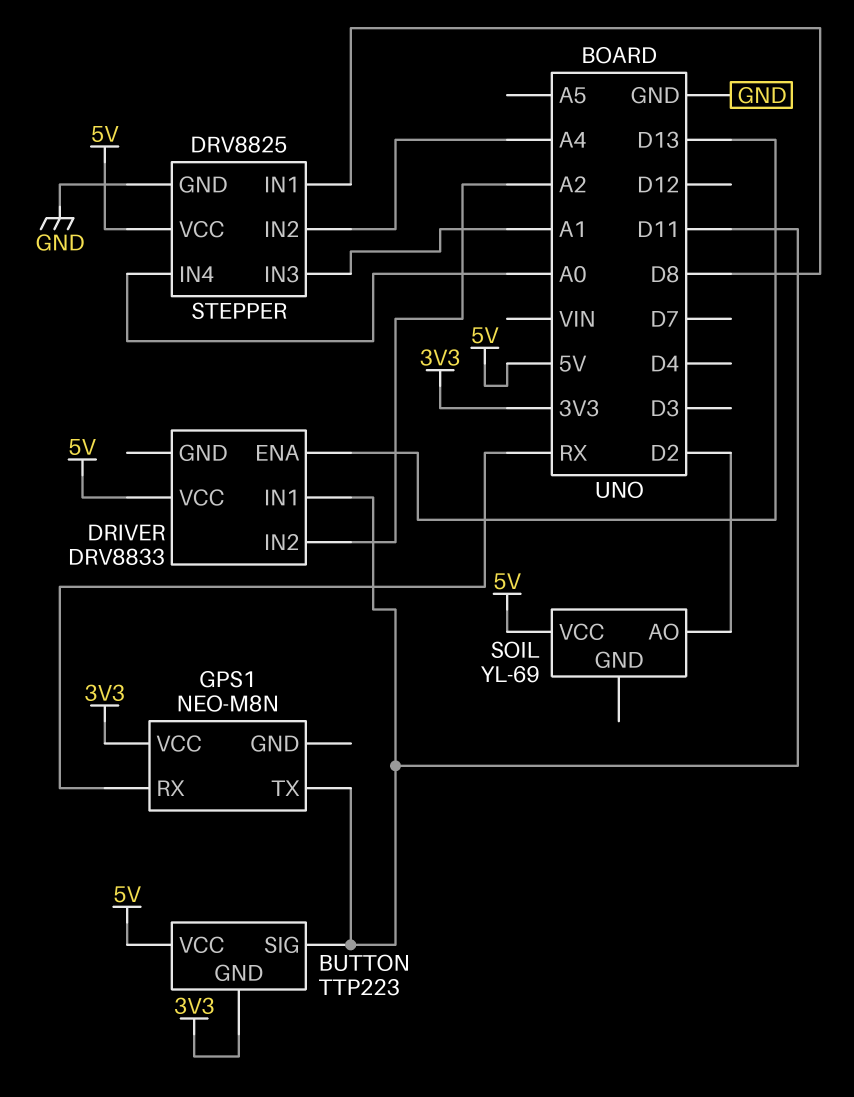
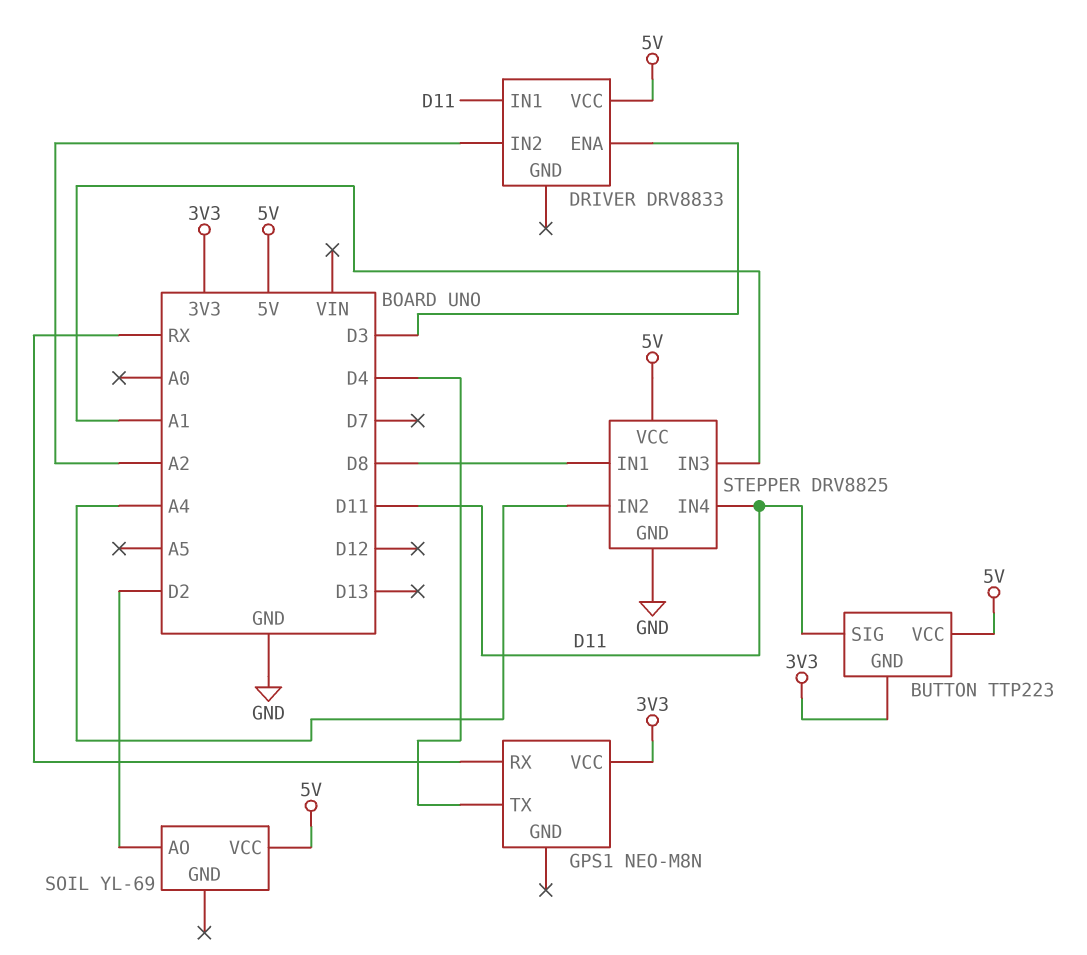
DRIVER pin ENA: D13 -> D3
GPS1 pin TX: D11 -> D4
STEPPER pin IN4: A0 -> D11

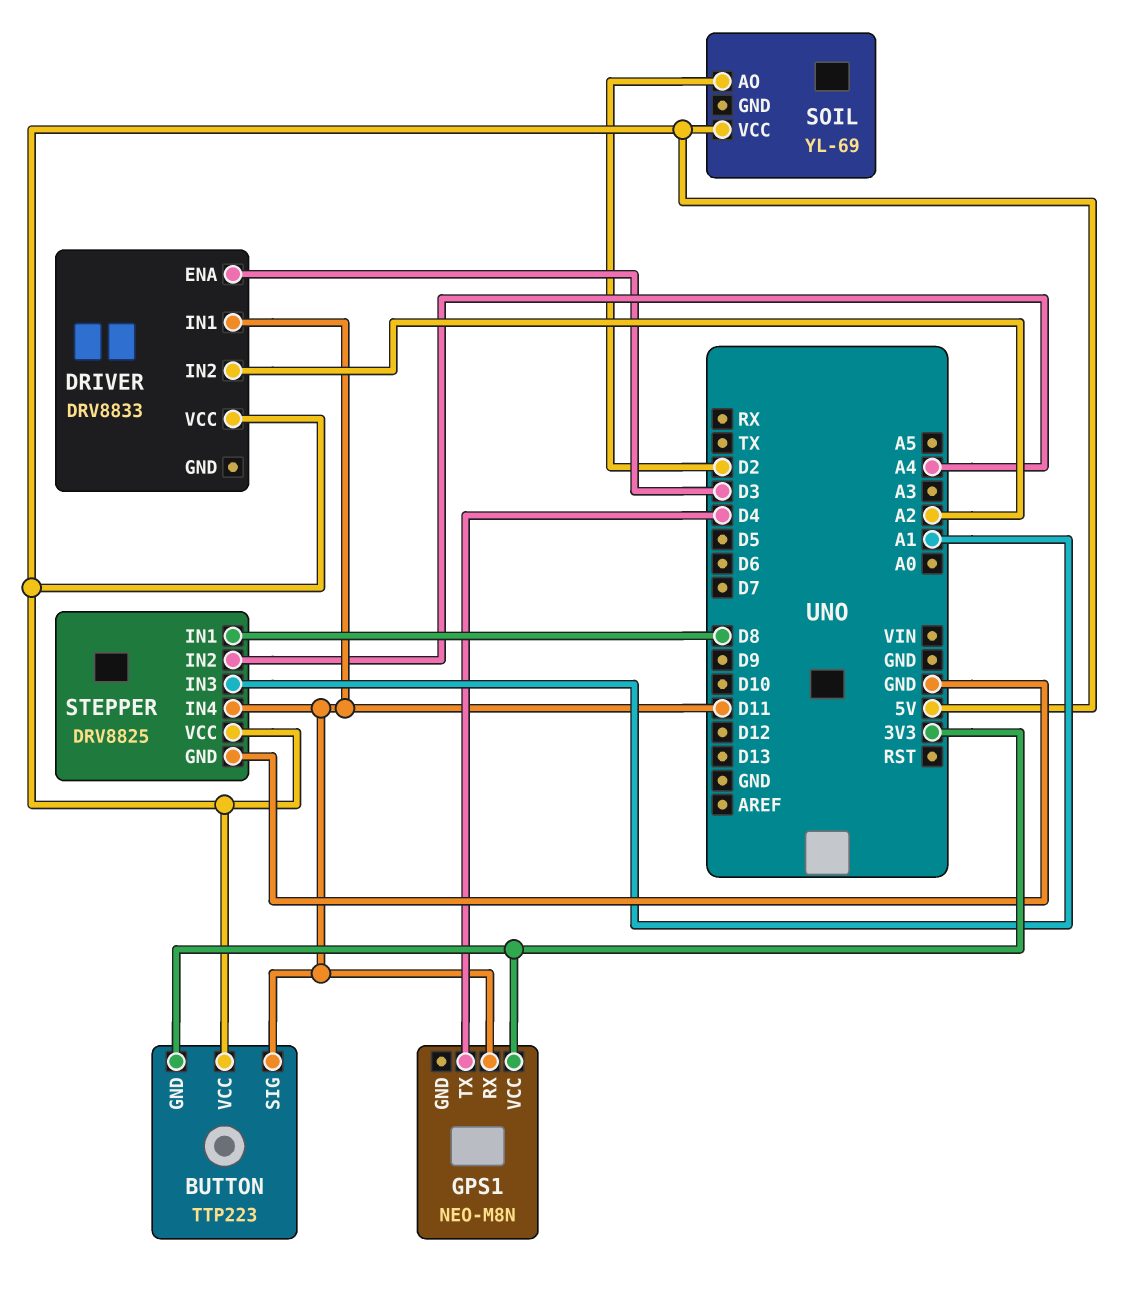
GPS1 pin RX: RX -> D11

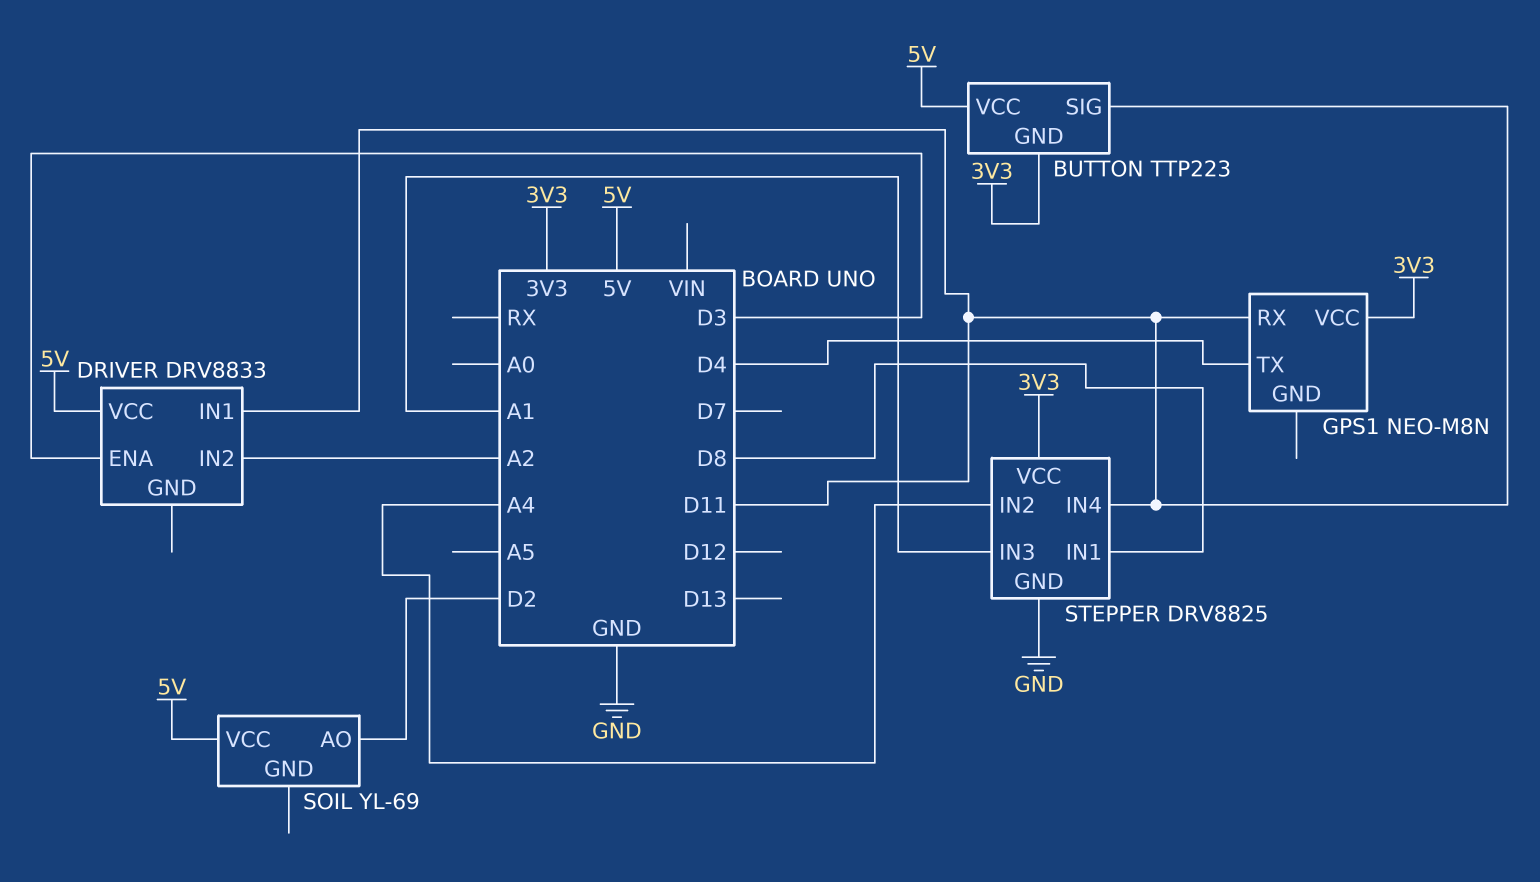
STEPPER pin VCC: 5V -> 3V3

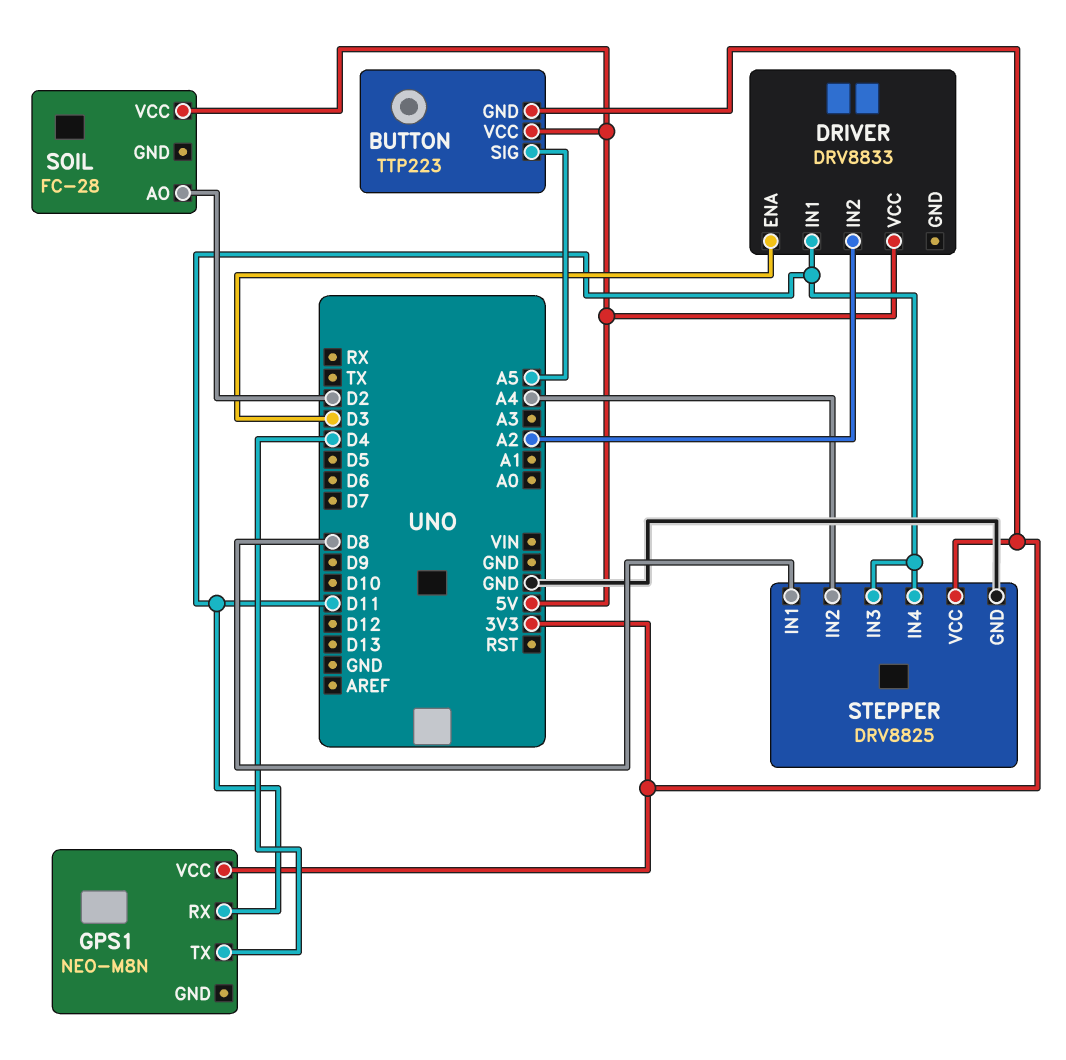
BUTTON pin SIG: D11 -> A5
SOIL: YL-69 -> FC-28
STEPPER pin IN3: A1 -> D11

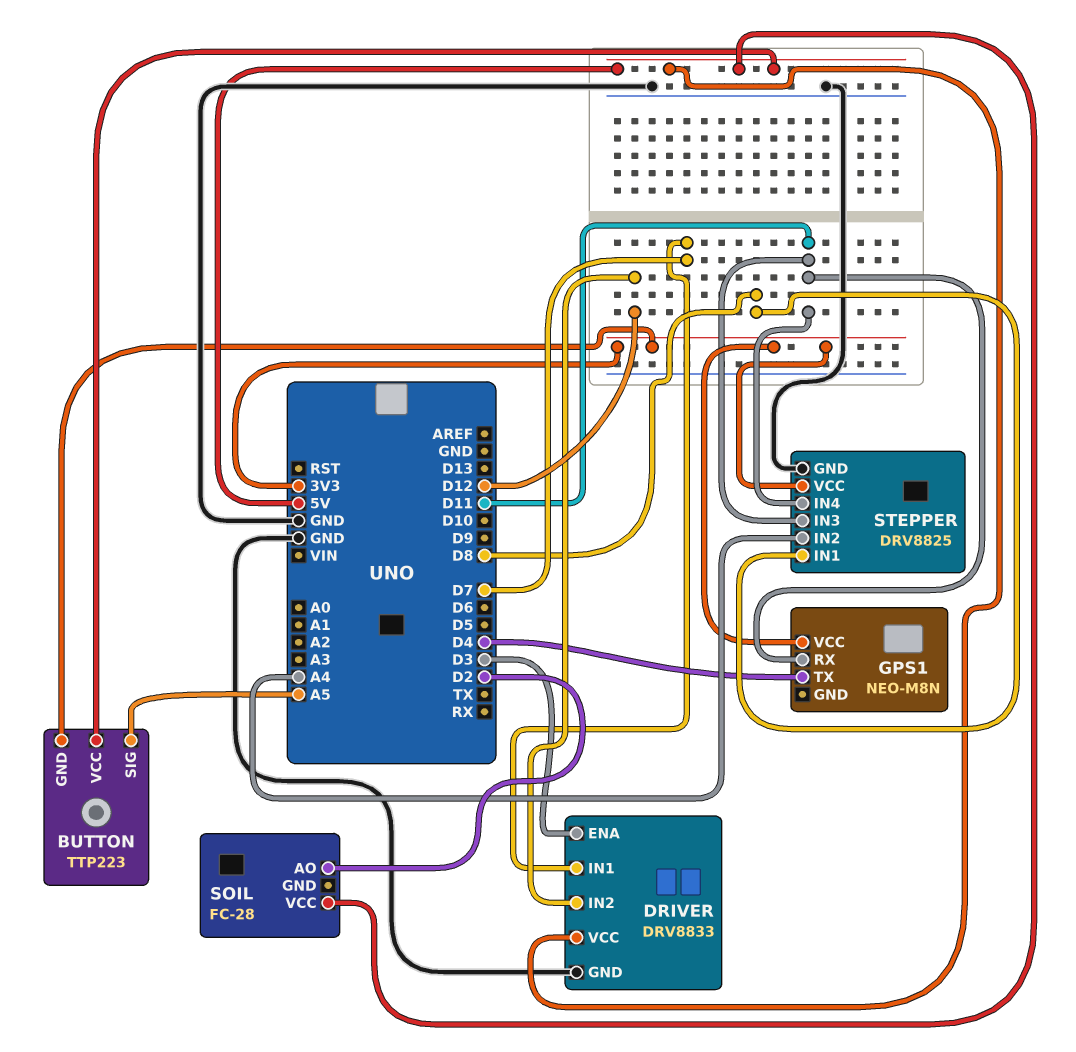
DRIVER pin GND: none -> GND
DRIVER pin IN1: D11 -> D7
DRIVER pin IN2: A2 -> D12

